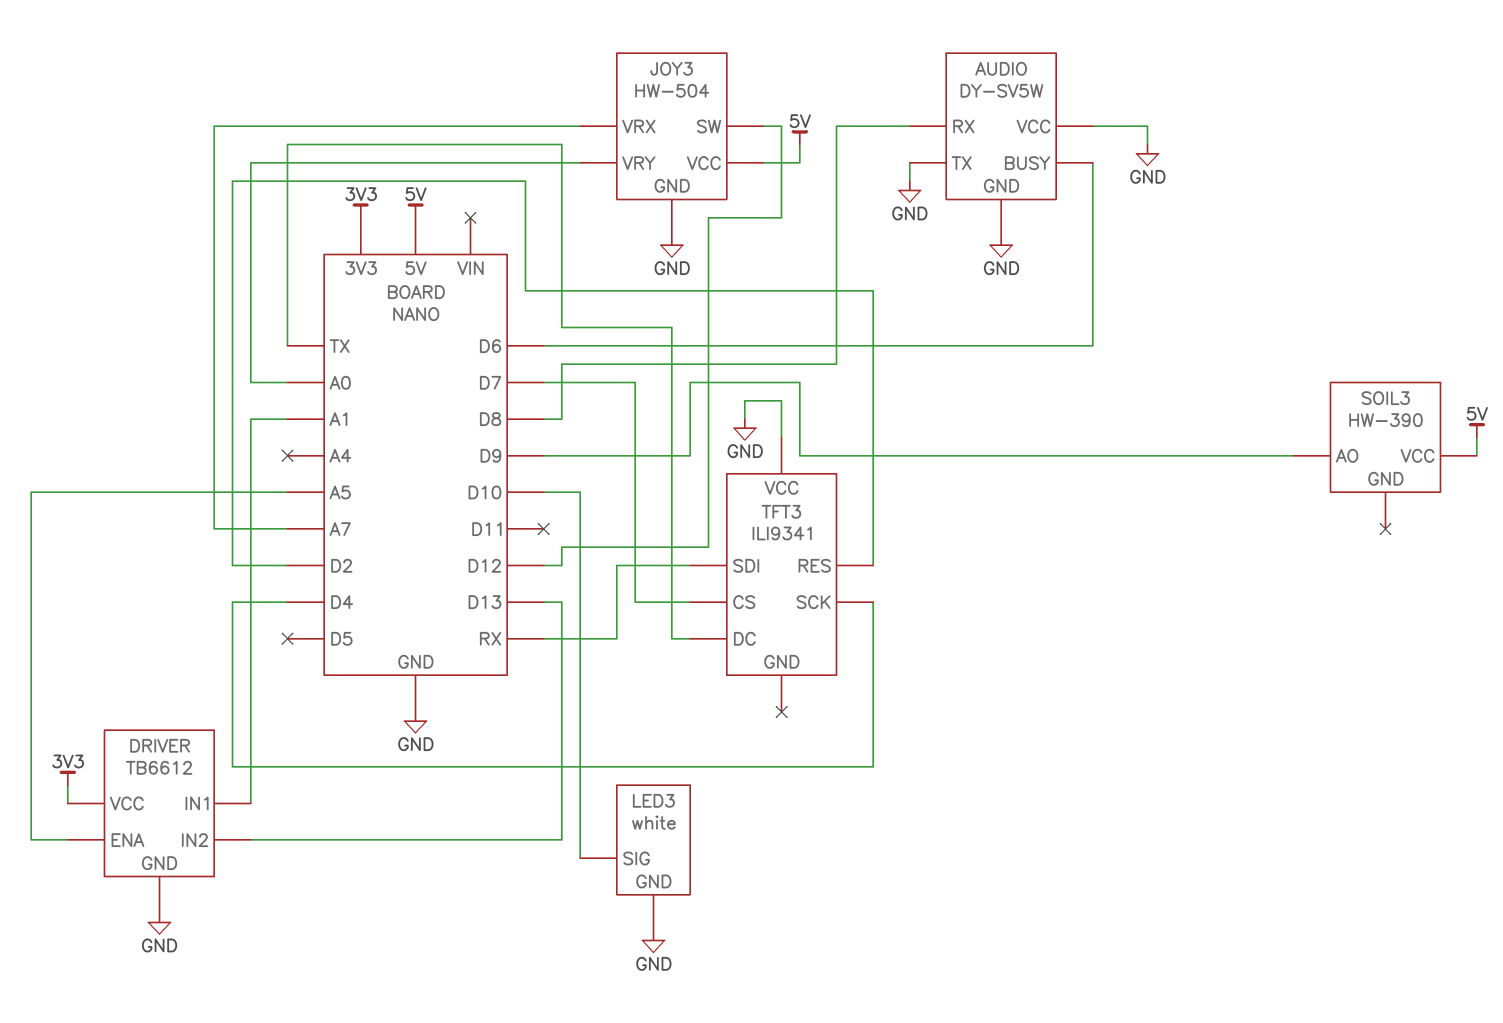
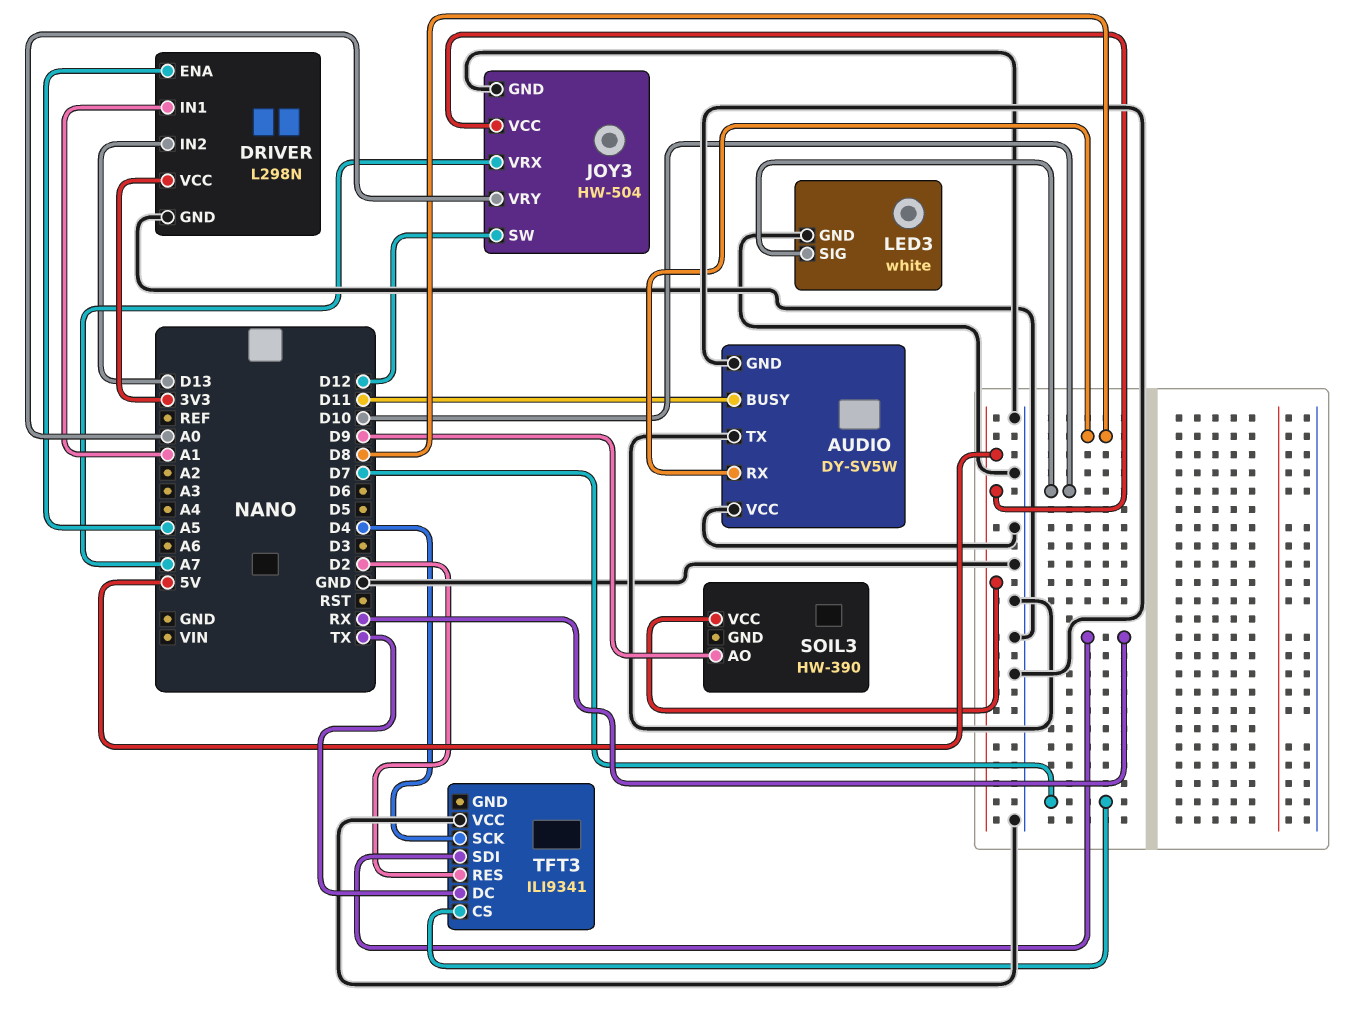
AUDIO pin BUSY: D6 -> D11
DRIVER: TB6612 -> L298N

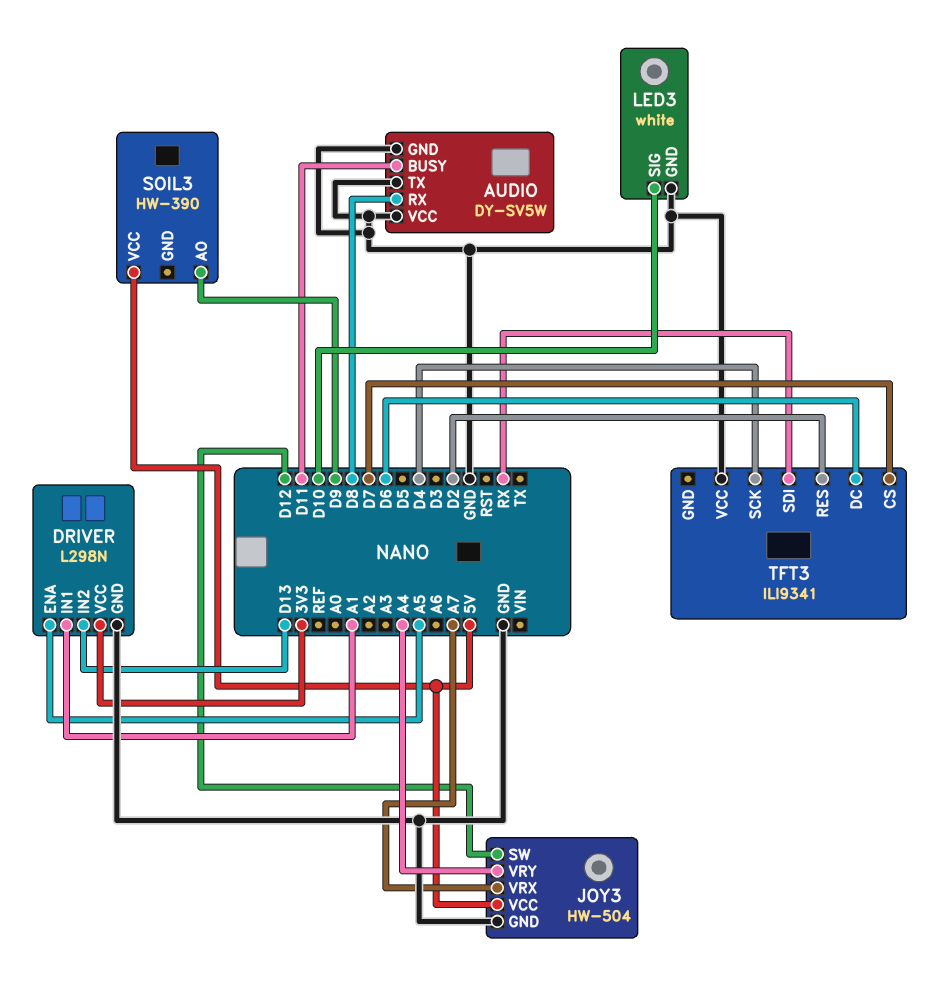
JOY3 pin VRY: A0 -> A4
TFT3 pin DC: TX -> D6

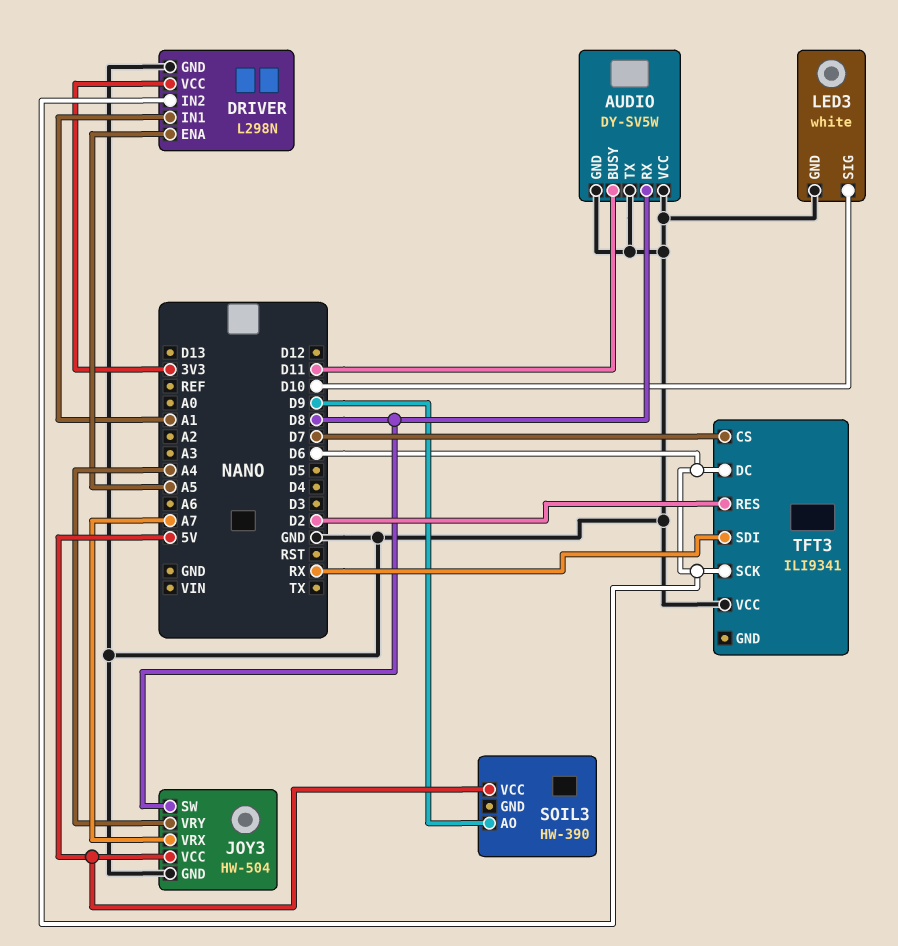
DRIVER pin IN2: D13 -> D6
JOY3 pin SW: D12 -> D8
TFT3 pin SCK: D4 -> D6

